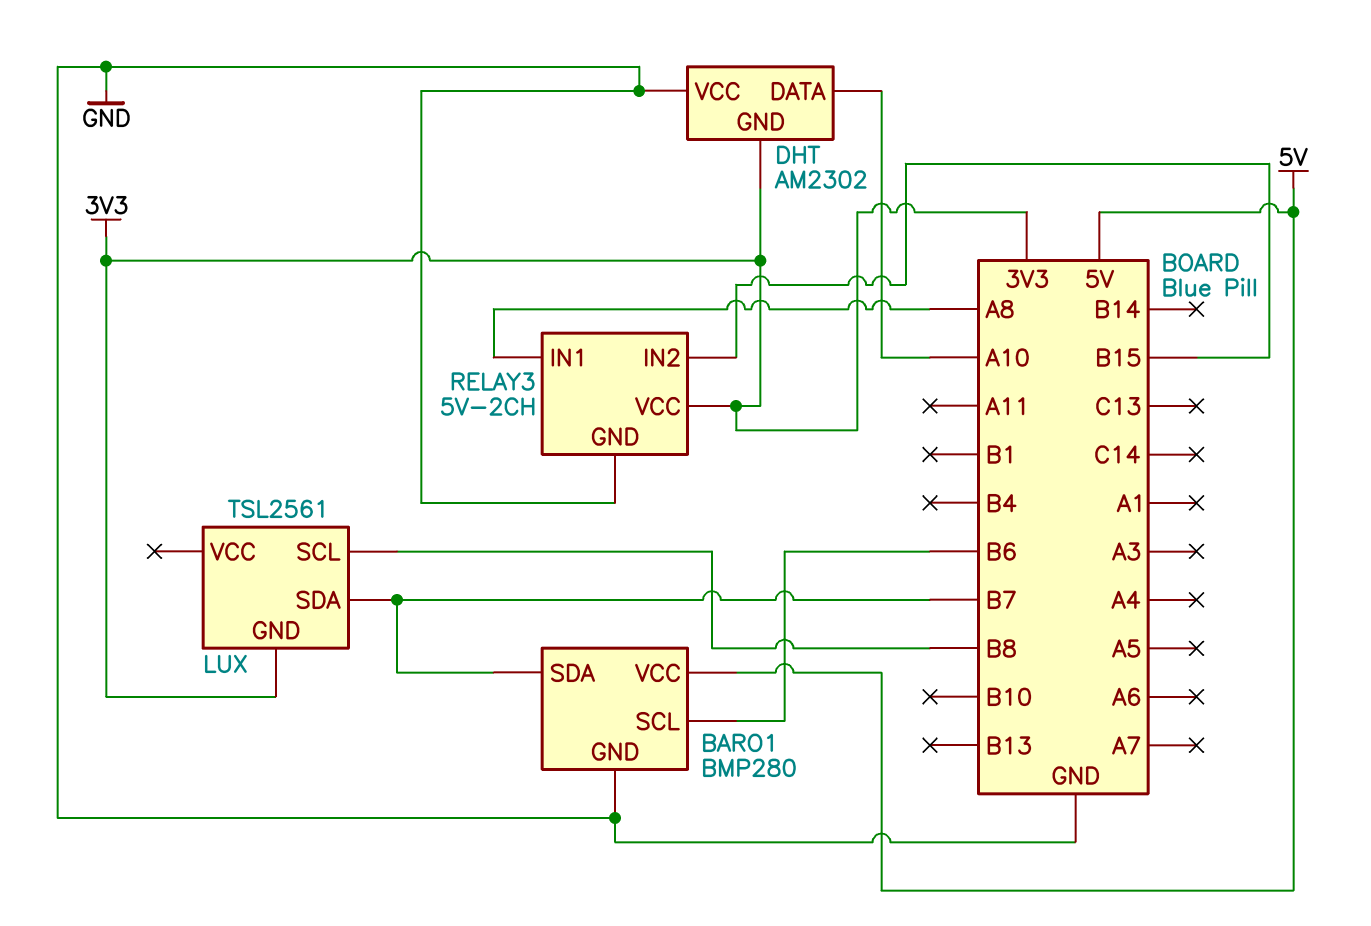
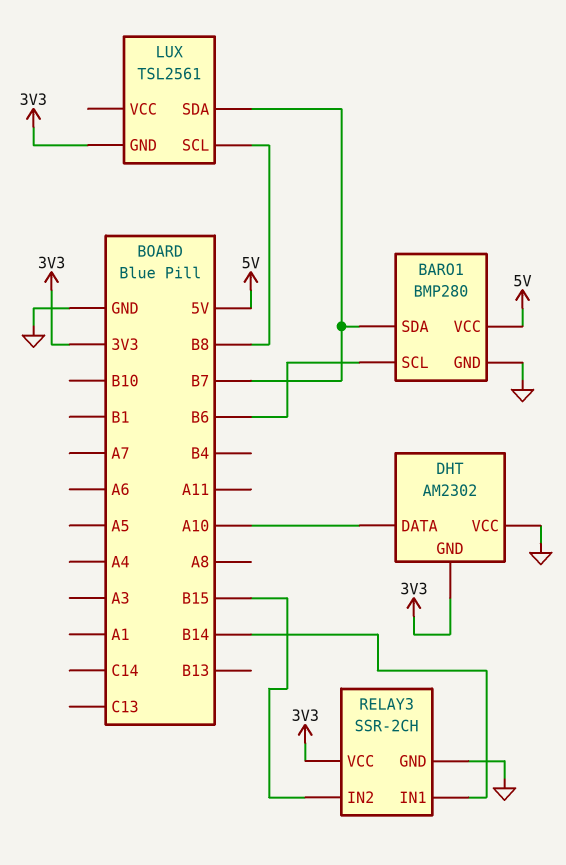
RELAY3: 5V-2CH -> SSR-2CH
RELAY3 pin IN1: A8 -> B14

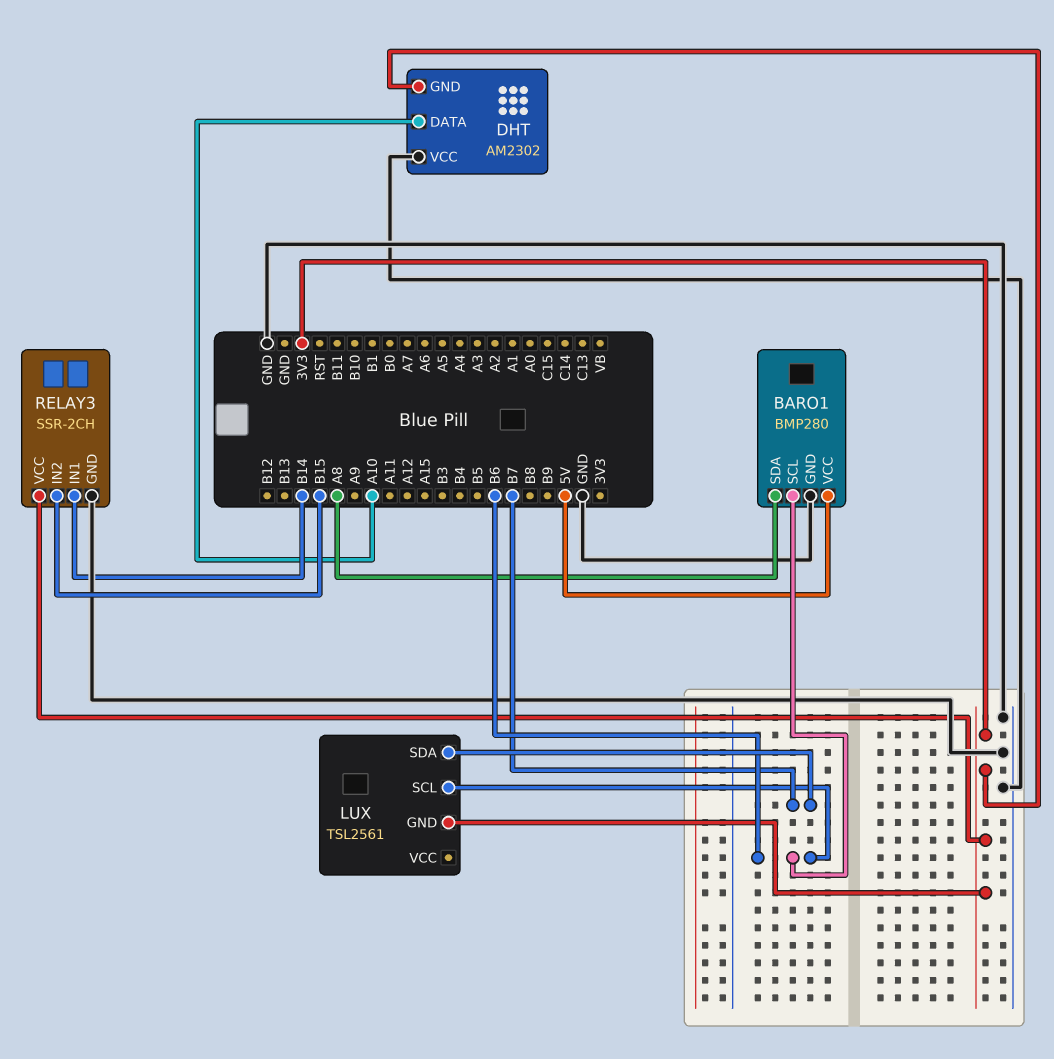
BARO1 pin SDA: B7 -> A8
LUX pin SCL: B8 -> B6

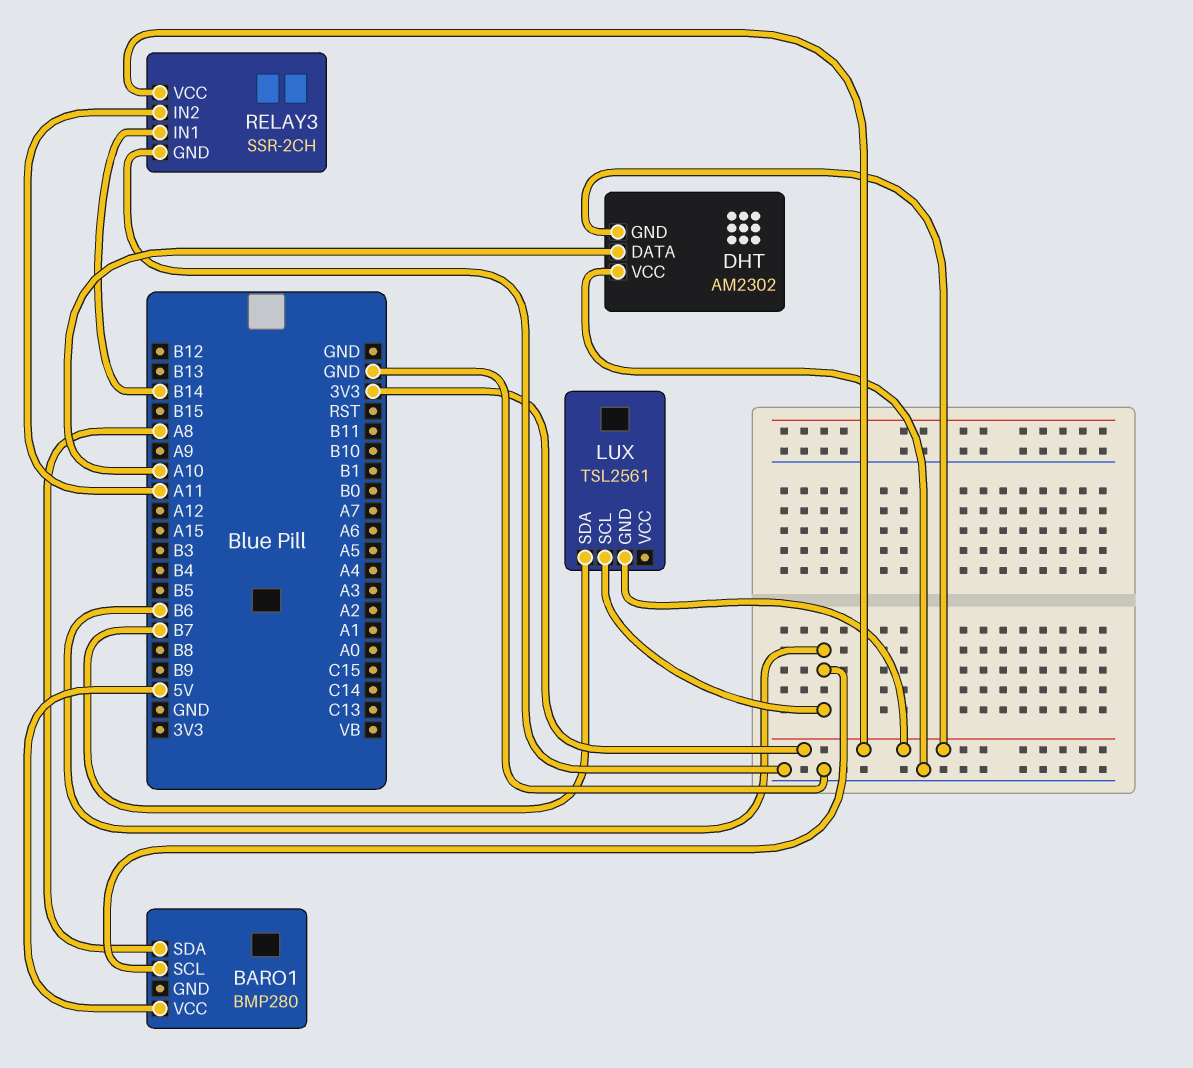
BARO1 pin GND: GND -> none
RELAY3 pin IN2: B15 -> A11

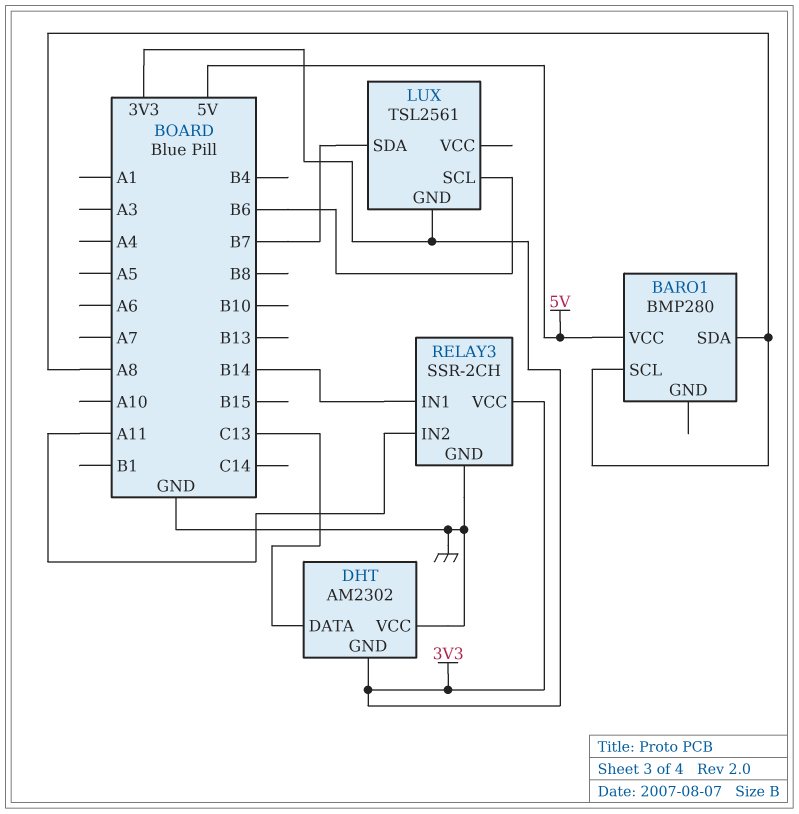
BARO1 pin SCL: B6 -> A8
DHT pin DATA: A10 -> C13

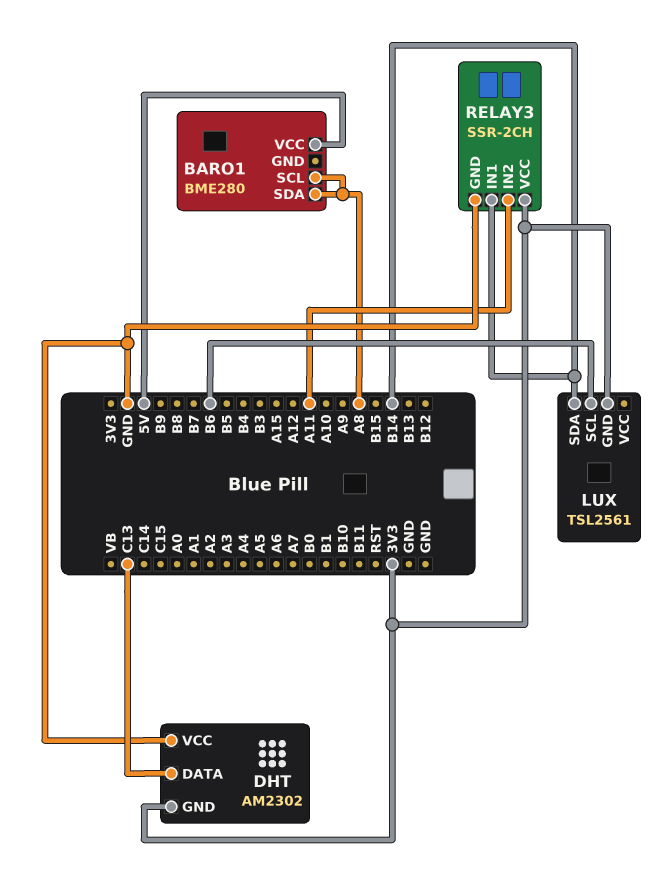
BARO1: BMP280 -> BME280
LUX pin SDA: B7 -> B14

